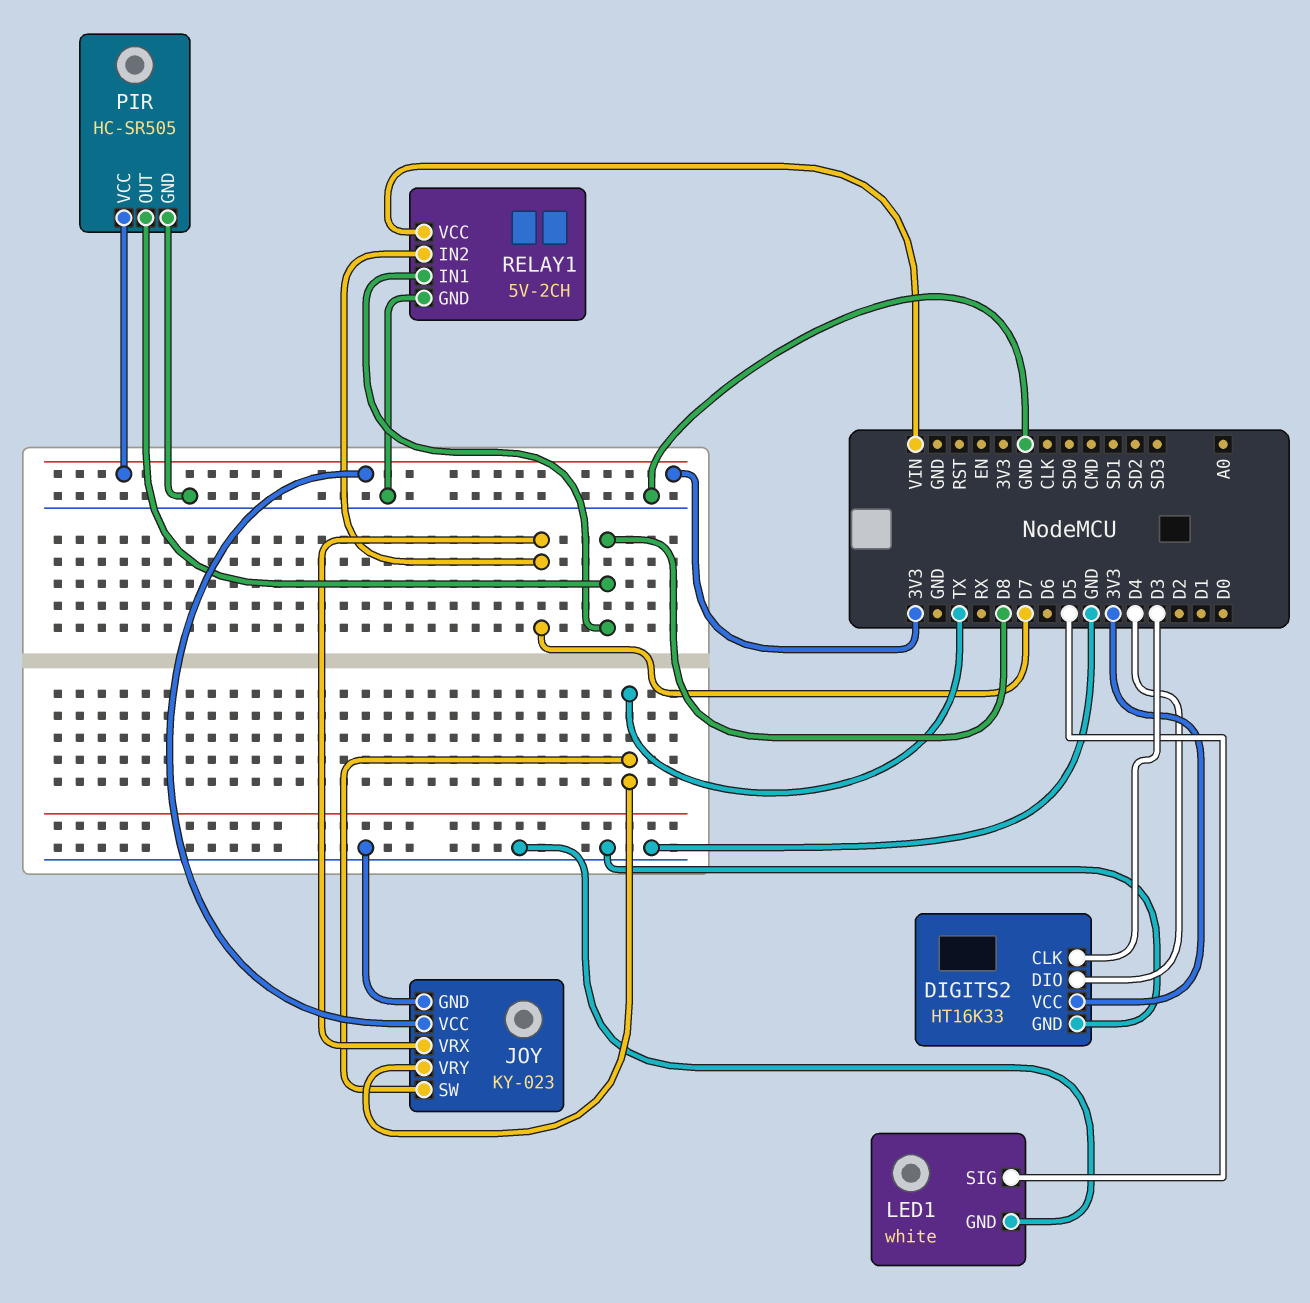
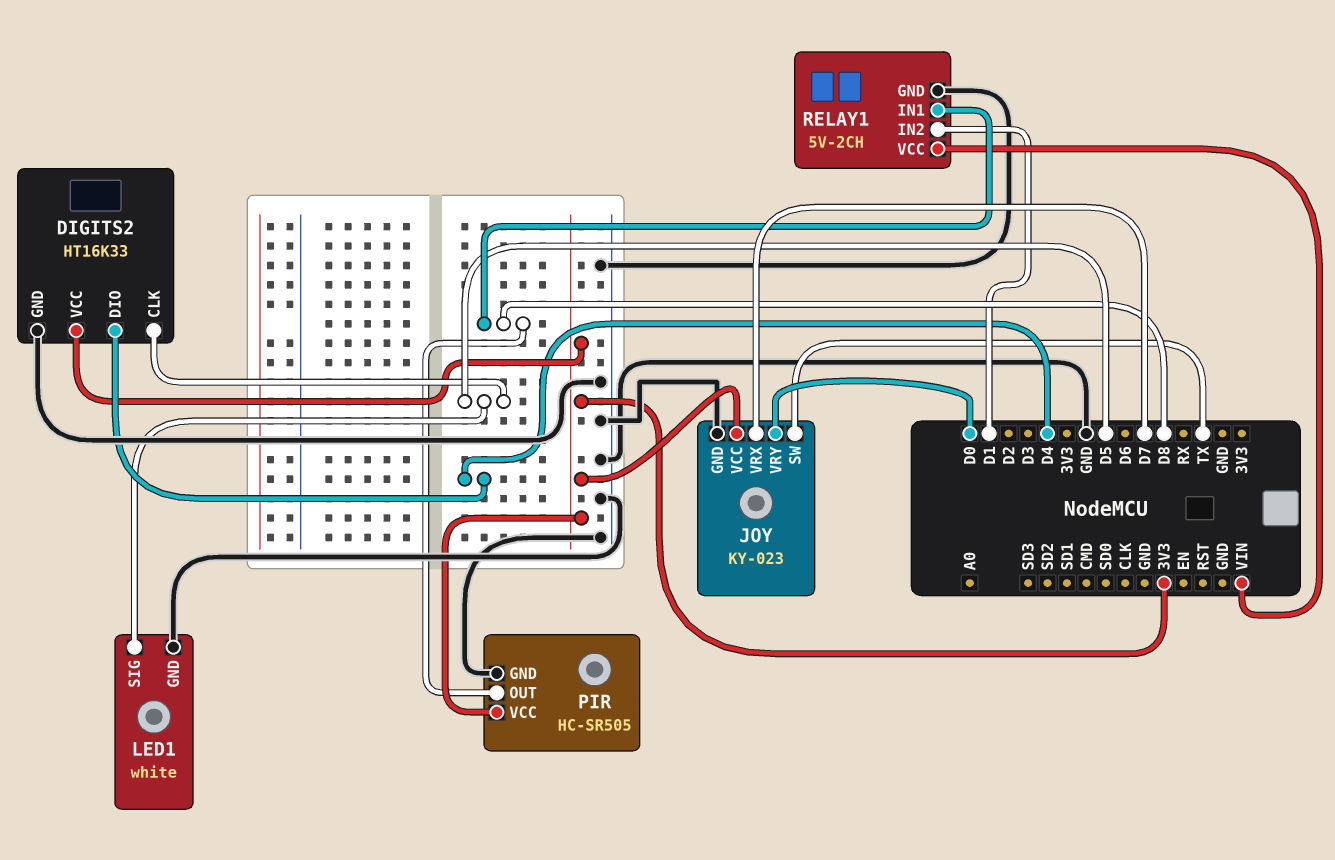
DIGITS2 pin CLK: D3 -> D5
JOY pin VRY: TX -> D0
RELAY1 pin IN2: D7 -> D1

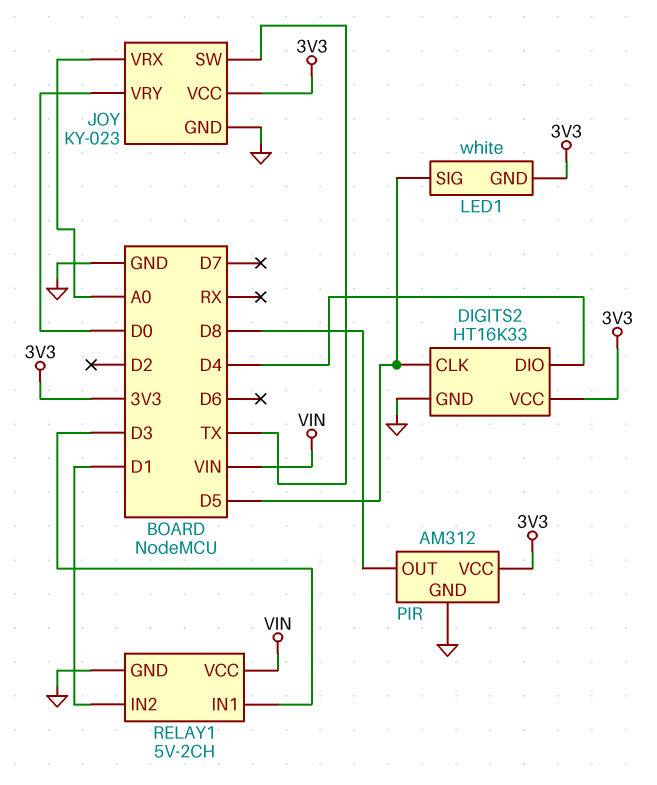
JOY pin VRX: D7 -> A0
LED1 pin GND: GND -> 3V3
PIR: HC-SR505 -> AM312
RELAY1 pin IN1: D8 -> D3

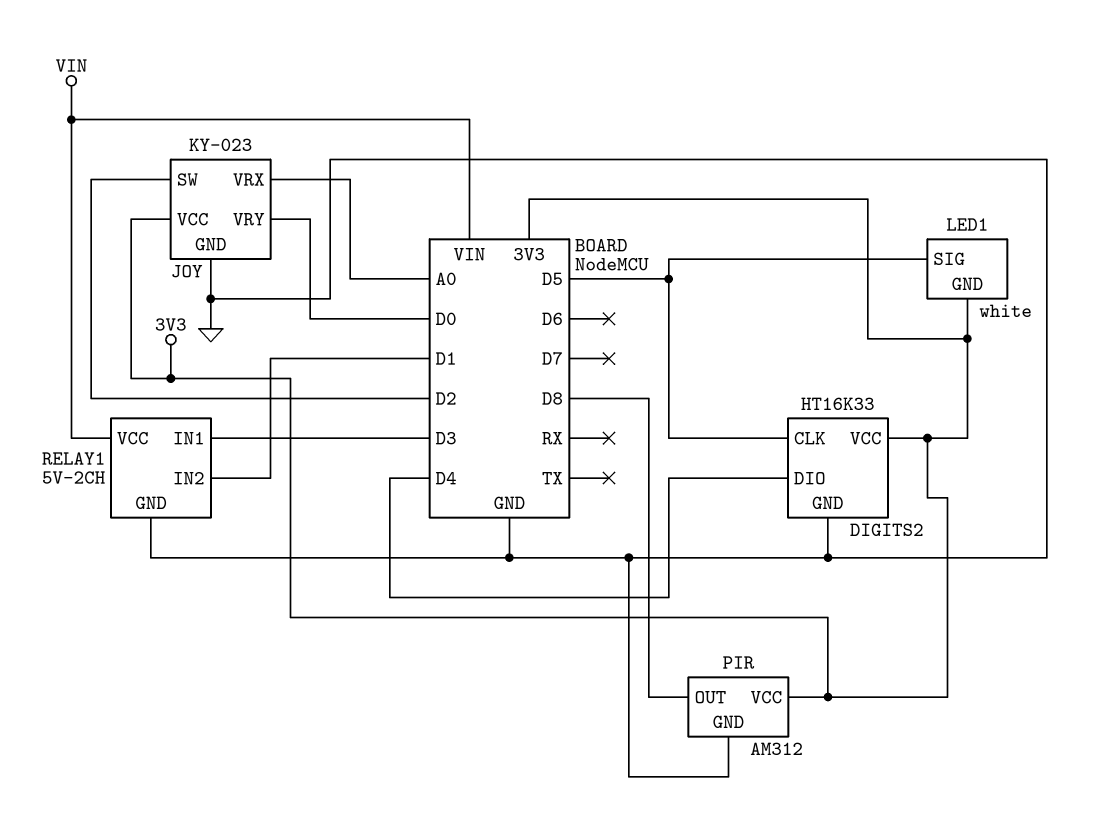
JOY pin SW: TX -> D2

